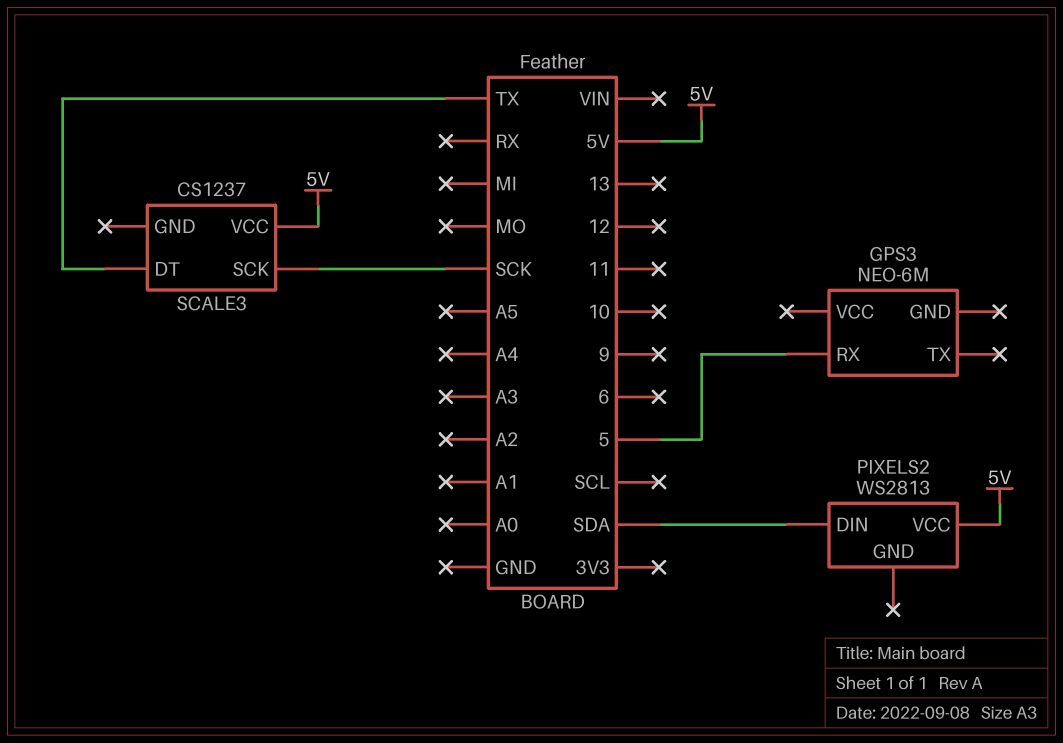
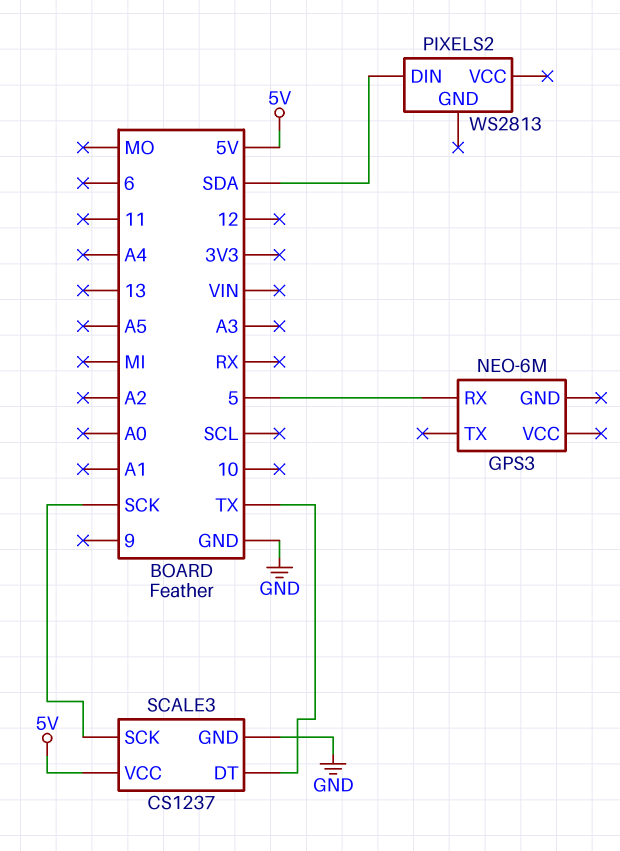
PIXELS2 pin VCC: 5V -> none
SCALE3 pin GND: none -> GND

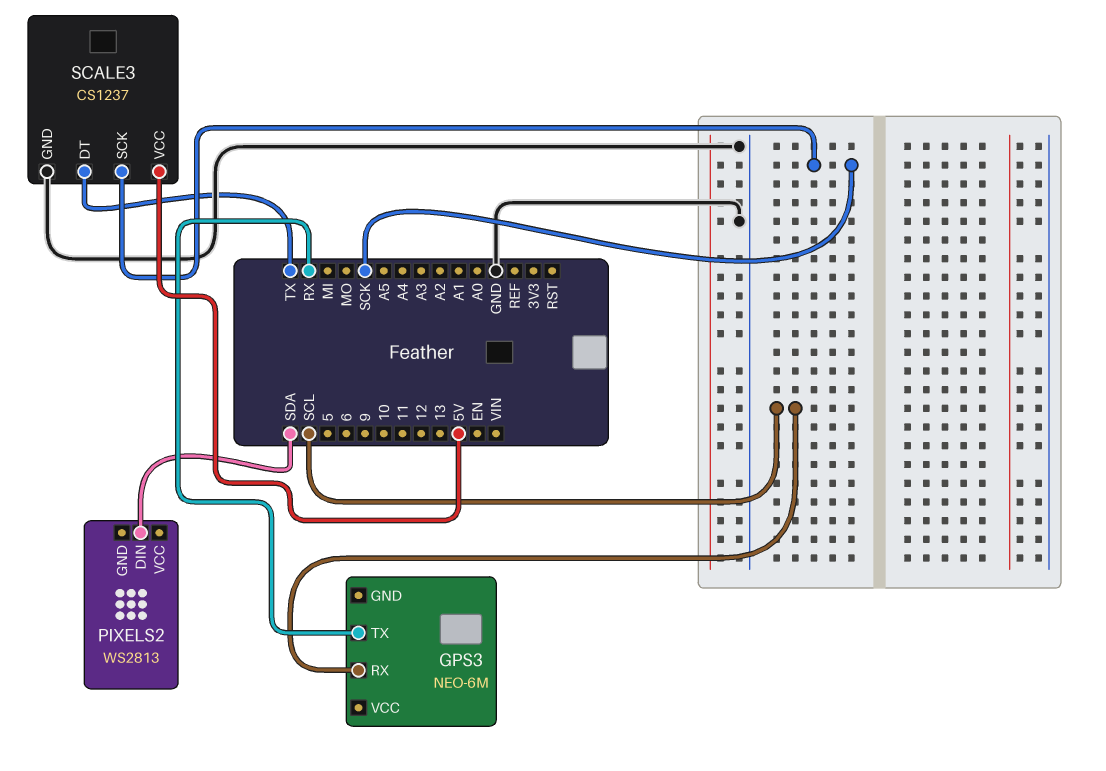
GPS3 pin RX: 5 -> SCL
GPS3 pin TX: none -> RX

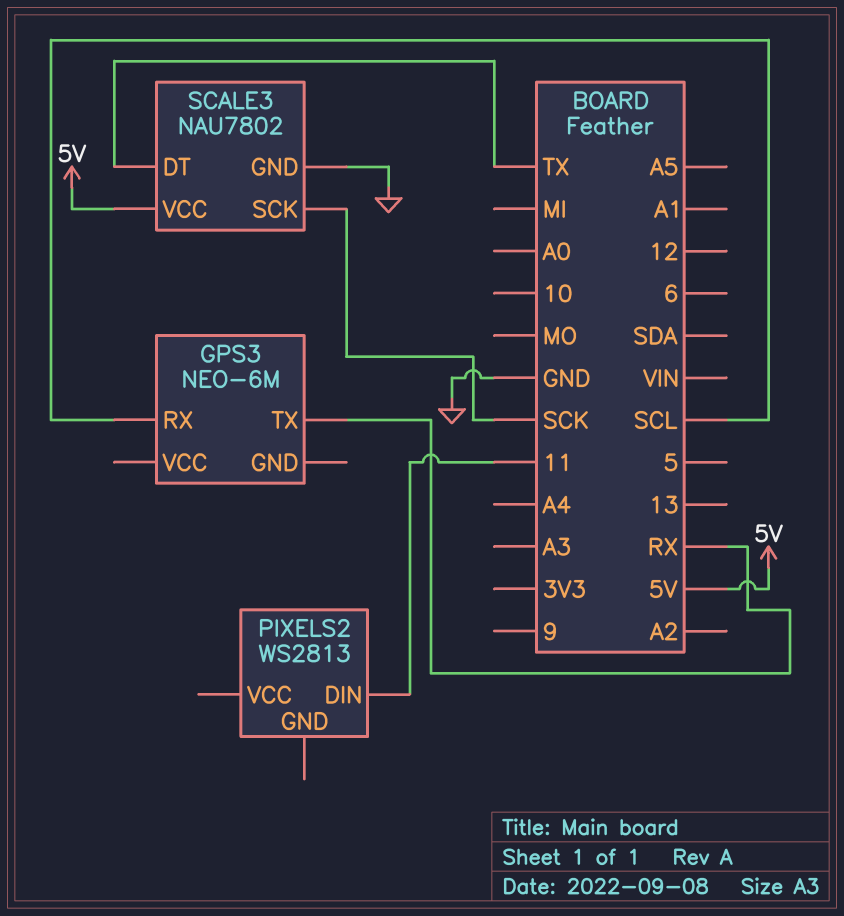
PIXELS2 pin DIN: SDA -> 11
SCALE3: CS1237 -> NAU7802

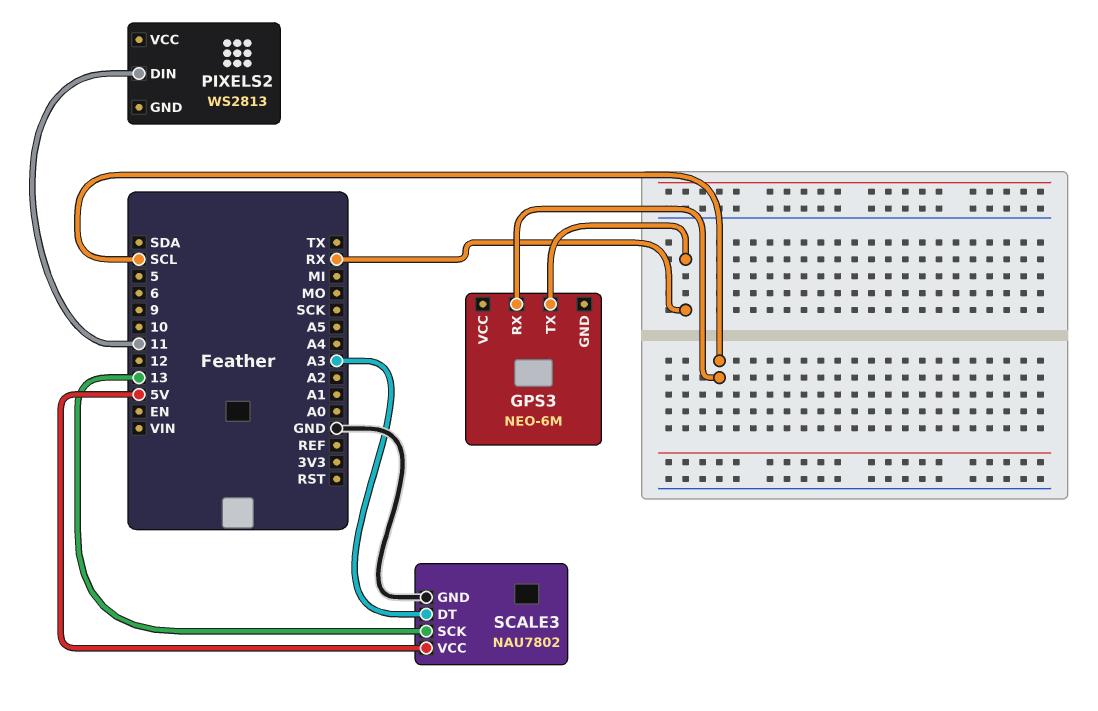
SCALE3 pin DT: TX -> A3
SCALE3 pin SCK: SCK -> 13

